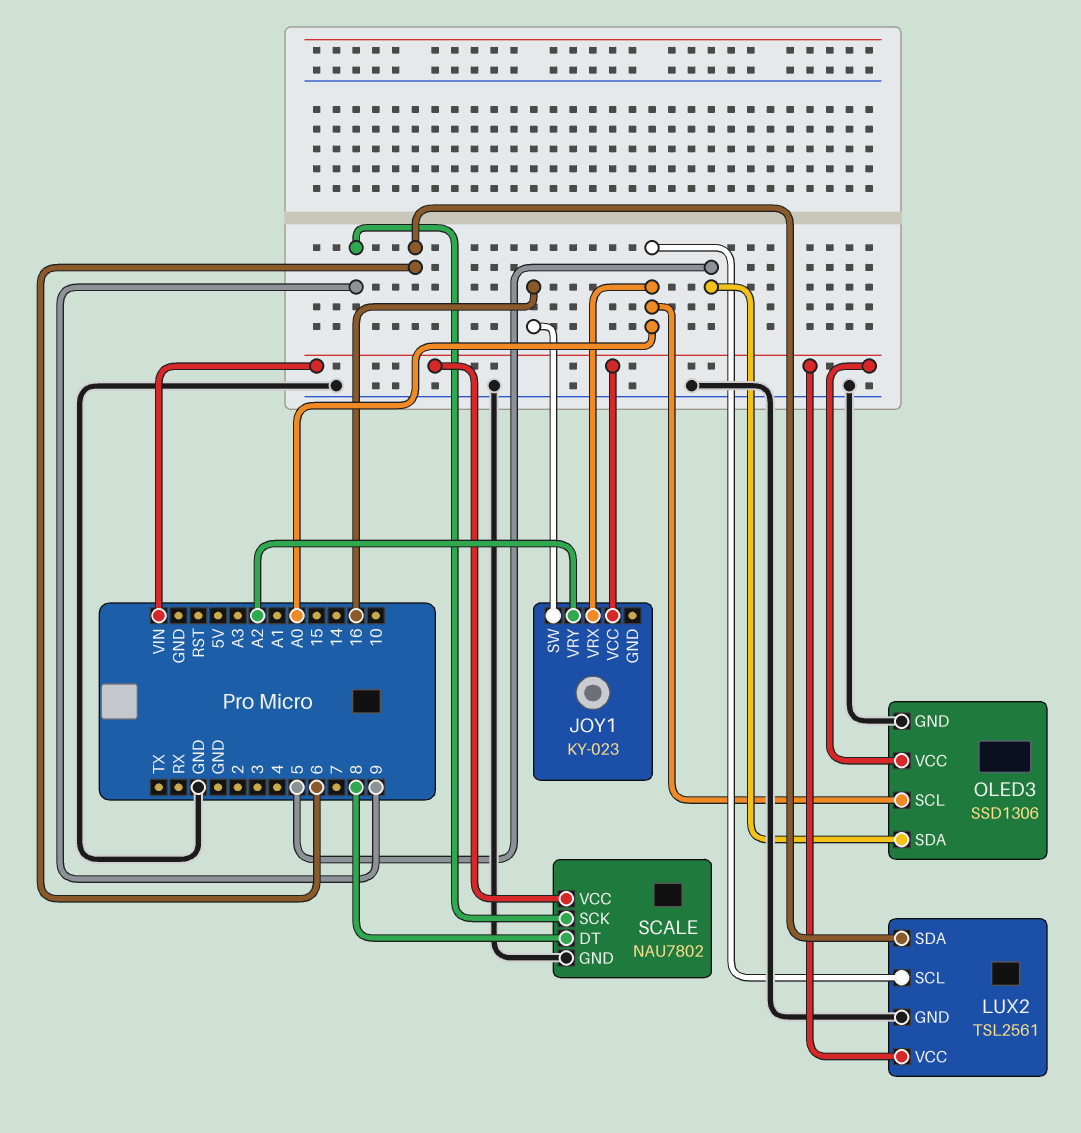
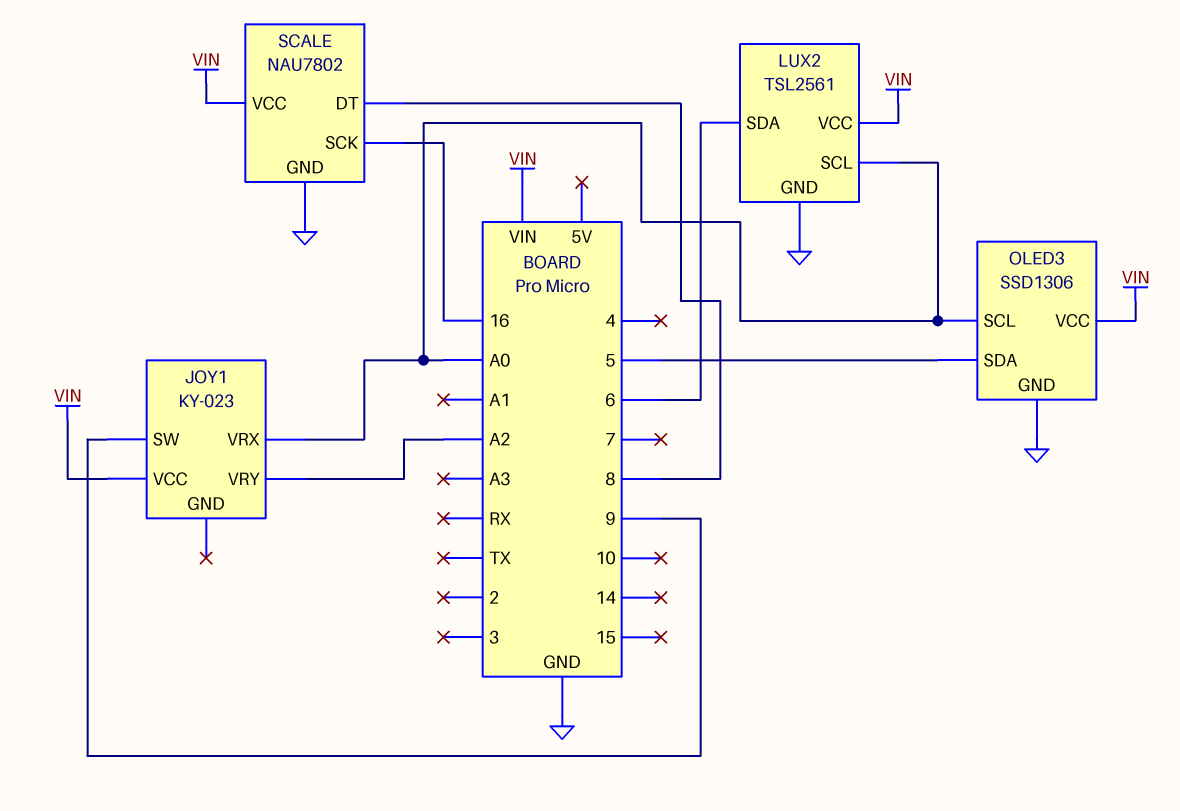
JOY1 pin SW: 16 -> 9
SCALE pin SCK: 9 -> 16

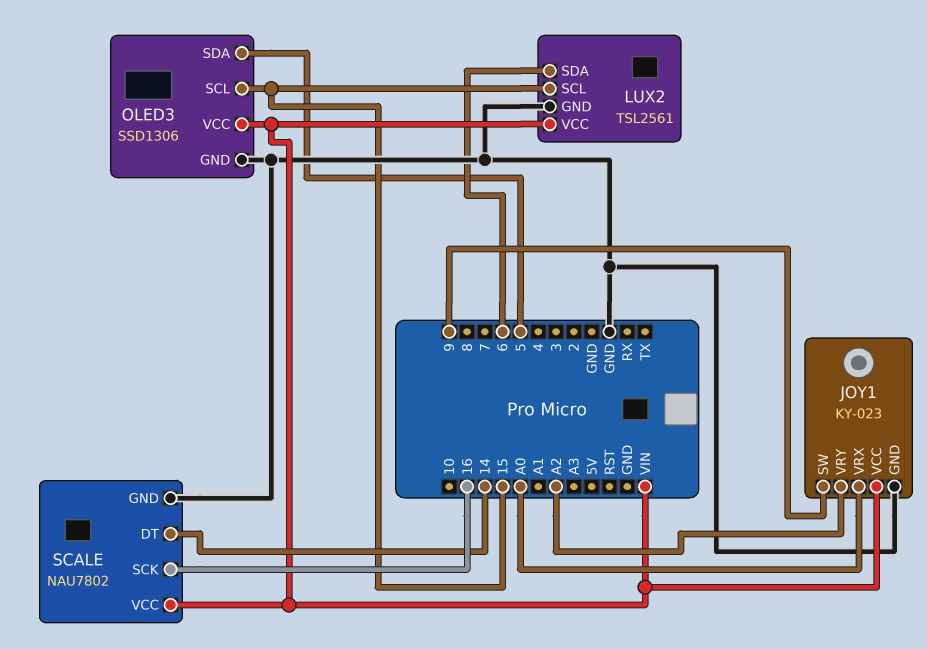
JOY1 pin GND: none -> GND
LUX2 pin SCL: A0 -> 15
OLED3 pin SCL: A0 -> 15
SCALE pin DT: 8 -> 14

